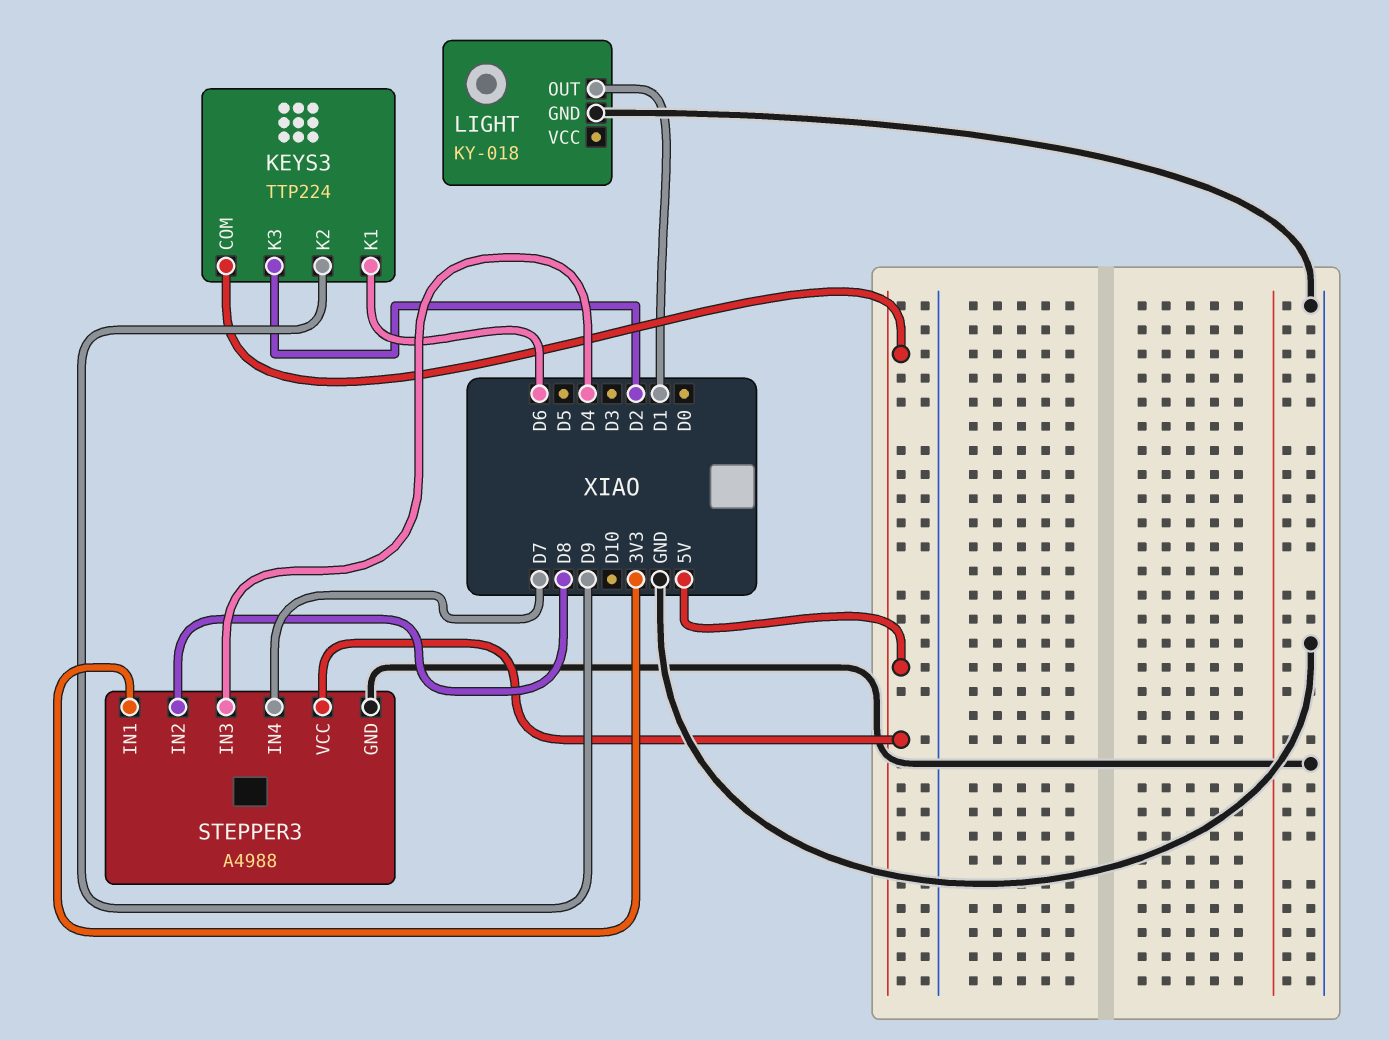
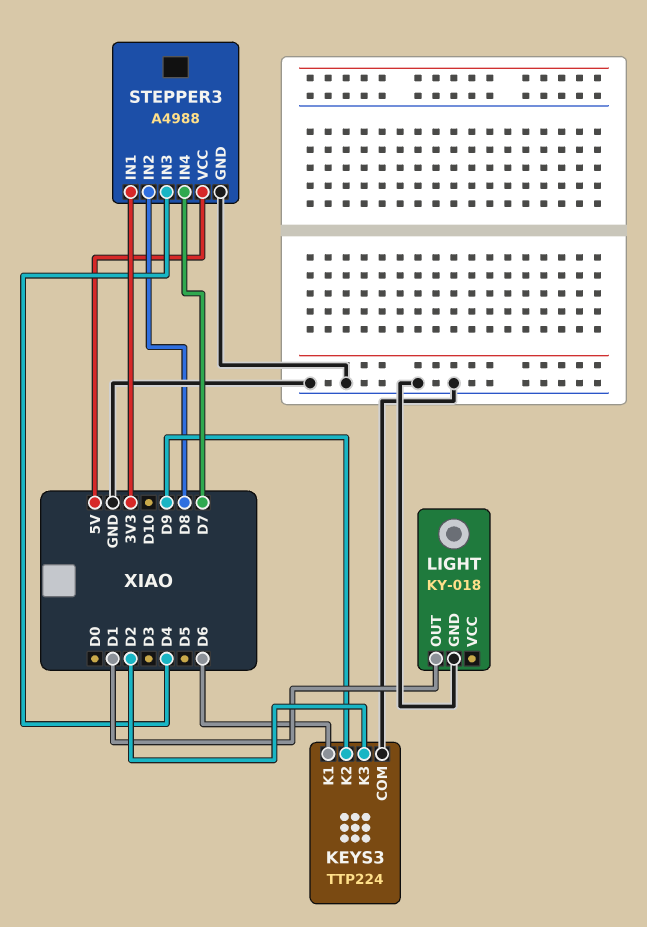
KEYS3 pin COM: 5V -> GND

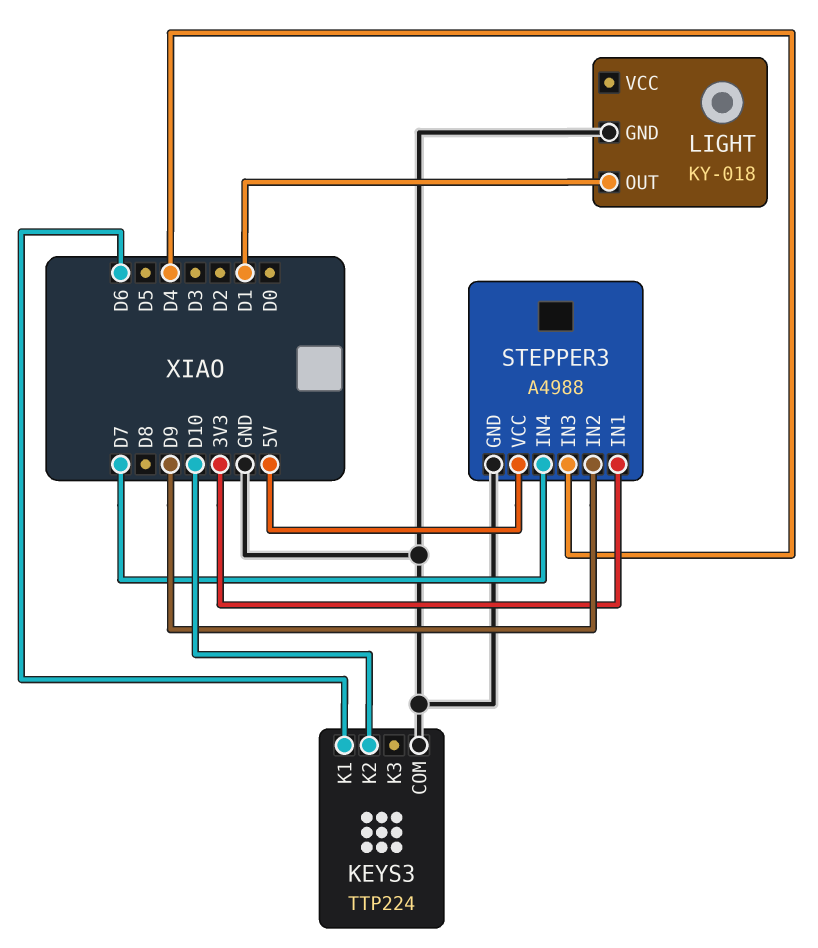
KEYS3 pin K2: D9 -> D10
KEYS3 pin K3: D2 -> none
STEPPER3 pin IN2: D8 -> D9

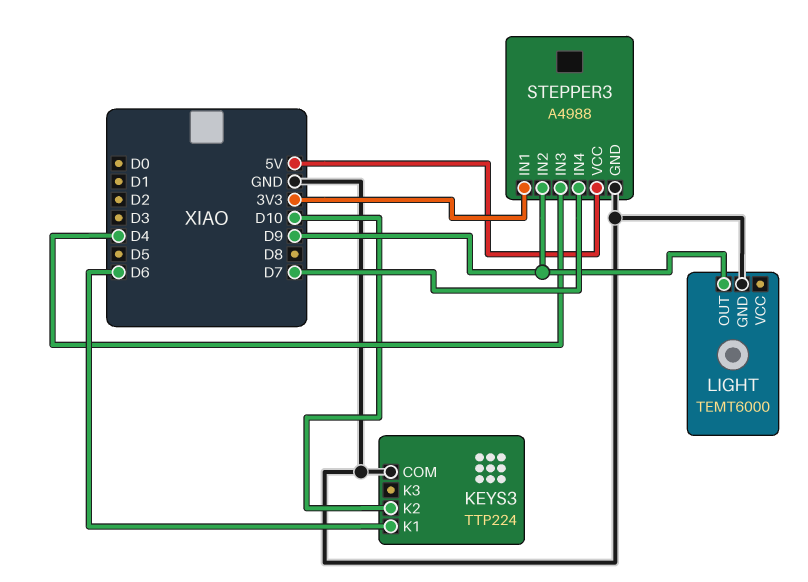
LIGHT: KY-018 -> TEMT6000
LIGHT pin OUT: D1 -> D9

